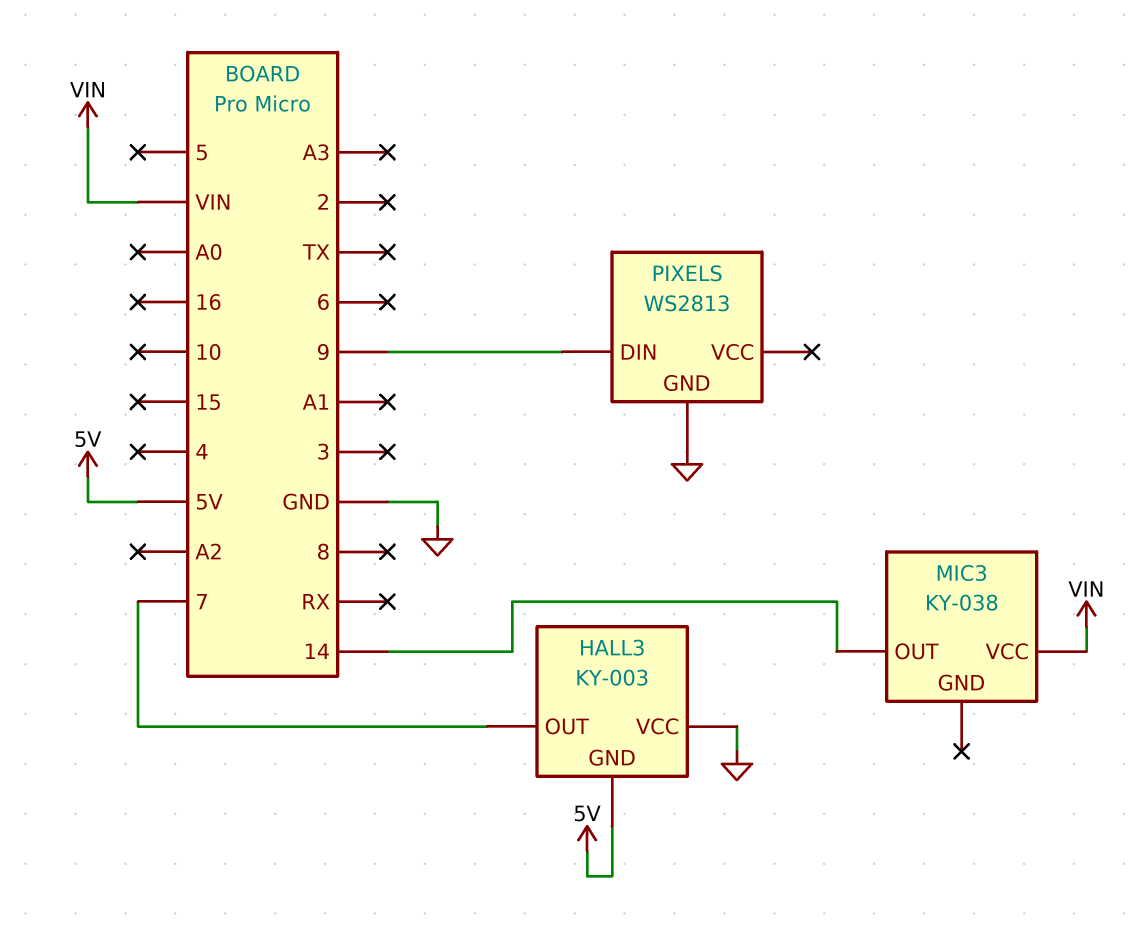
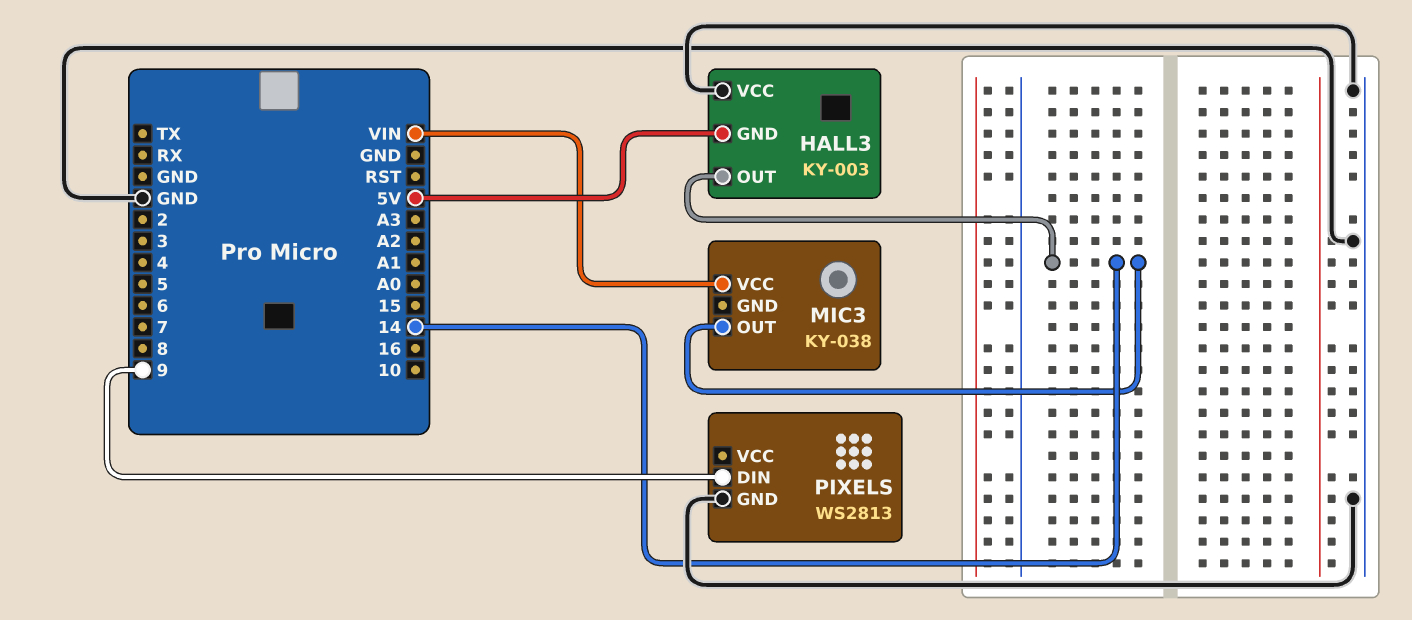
HALL3 pin OUT: 7 -> 14

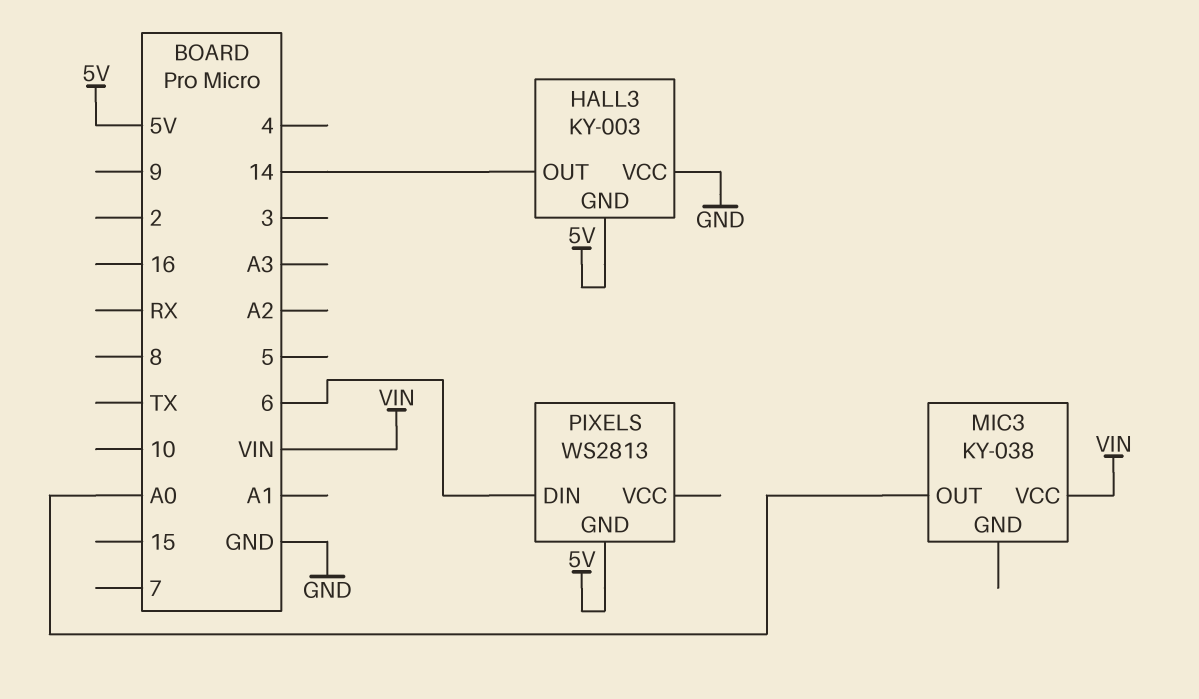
MIC3 pin OUT: 14 -> A0
PIXELS pin DIN: 9 -> 6
PIXELS pin GND: GND -> 5V

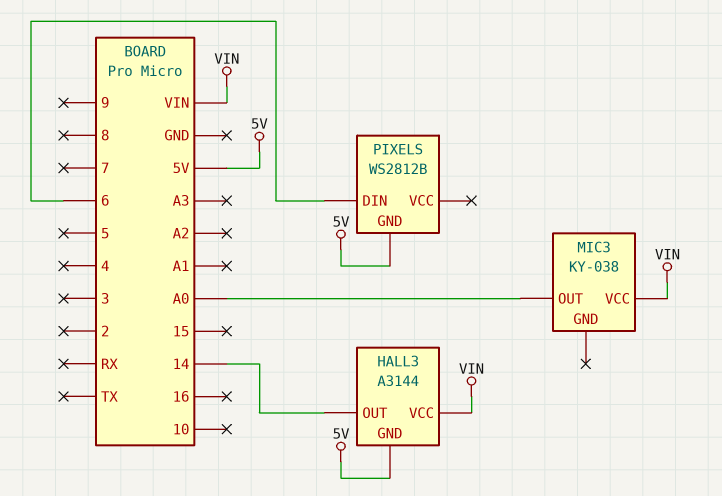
HALL3: KY-003 -> A3144
HALL3 pin VCC: GND -> VIN
PIXELS: WS2813 -> WS2812B

